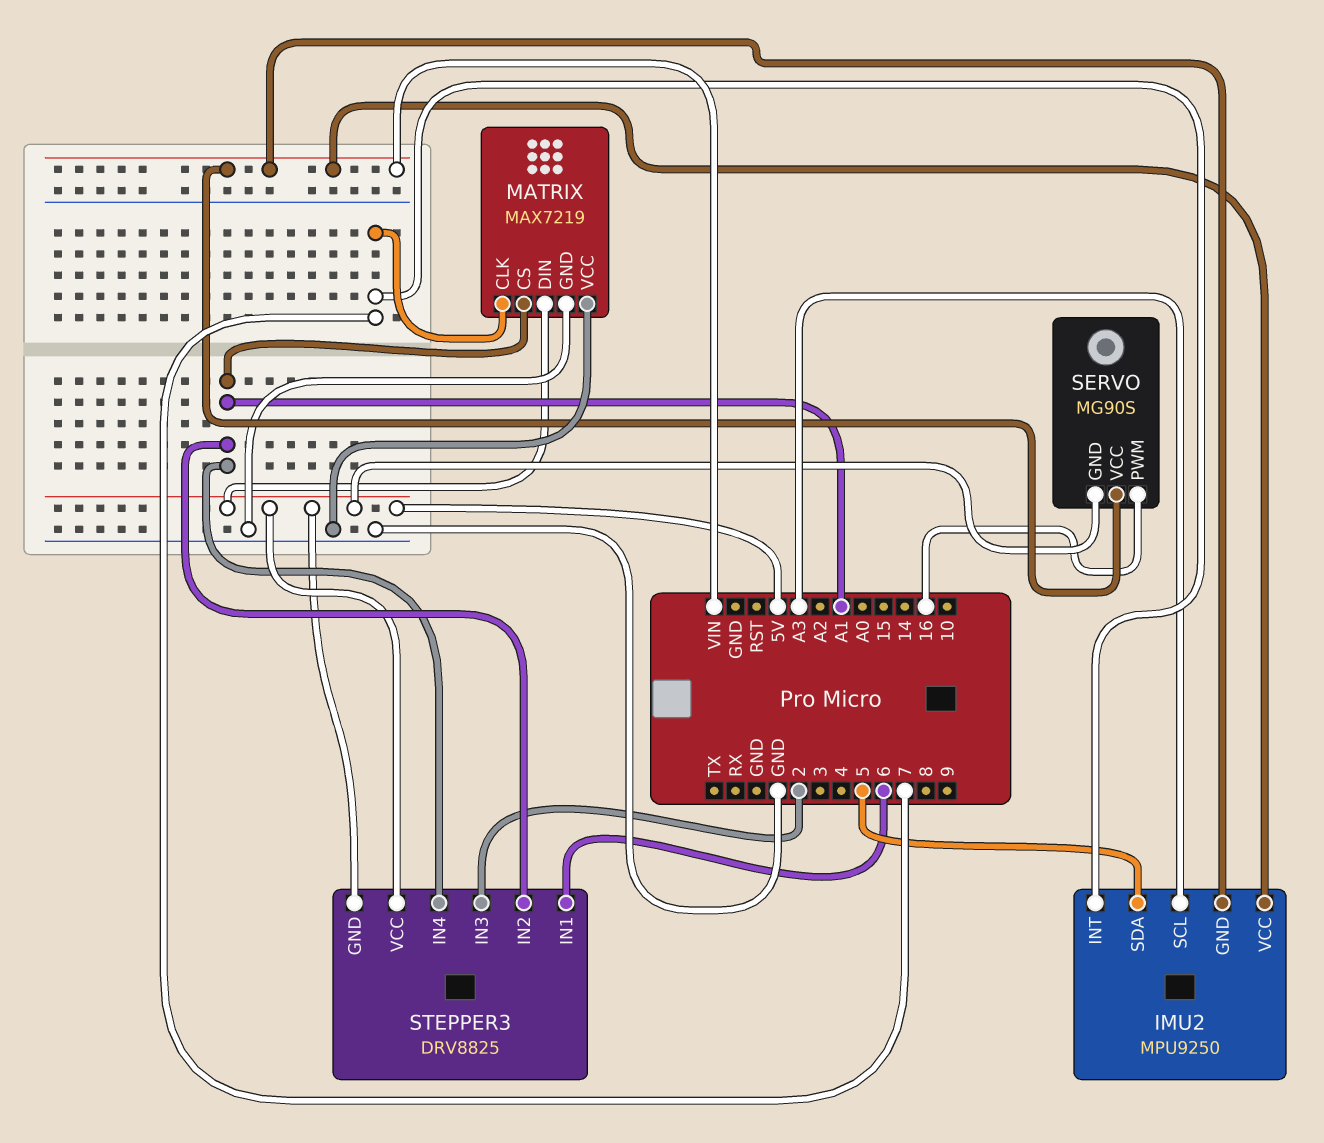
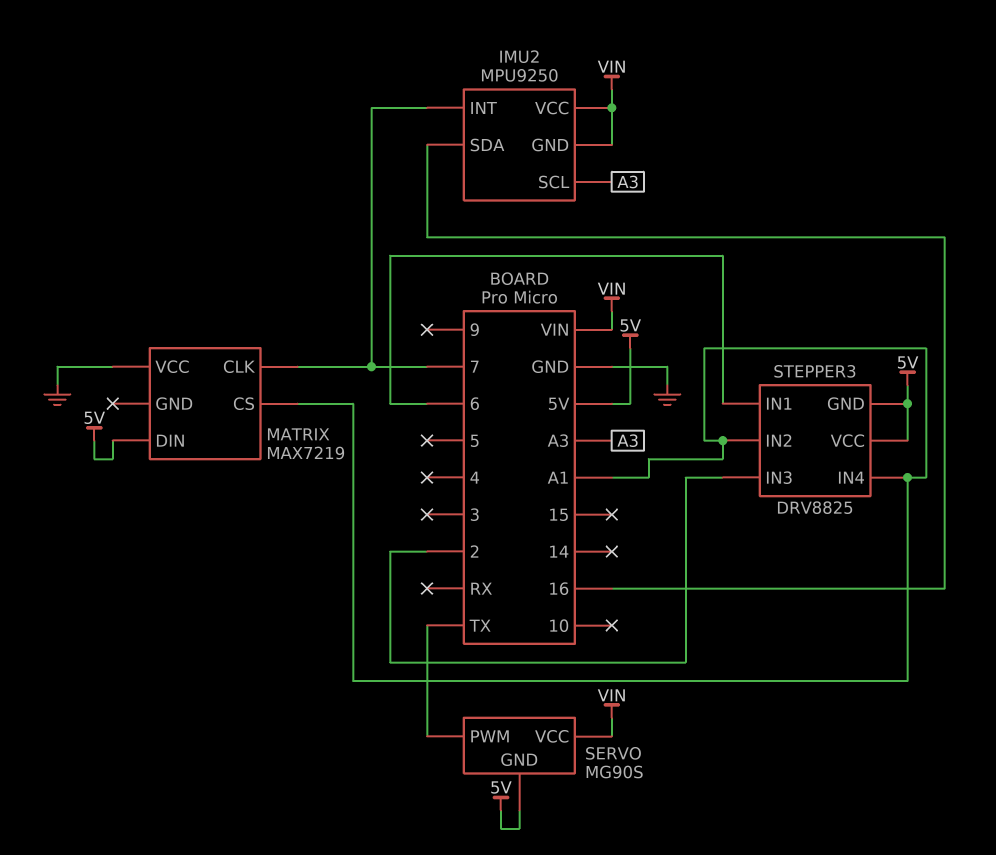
IMU2 pin SDA: 5 -> 16
MATRIX pin GND: GND -> none
SERVO pin PWM: 16 -> TX

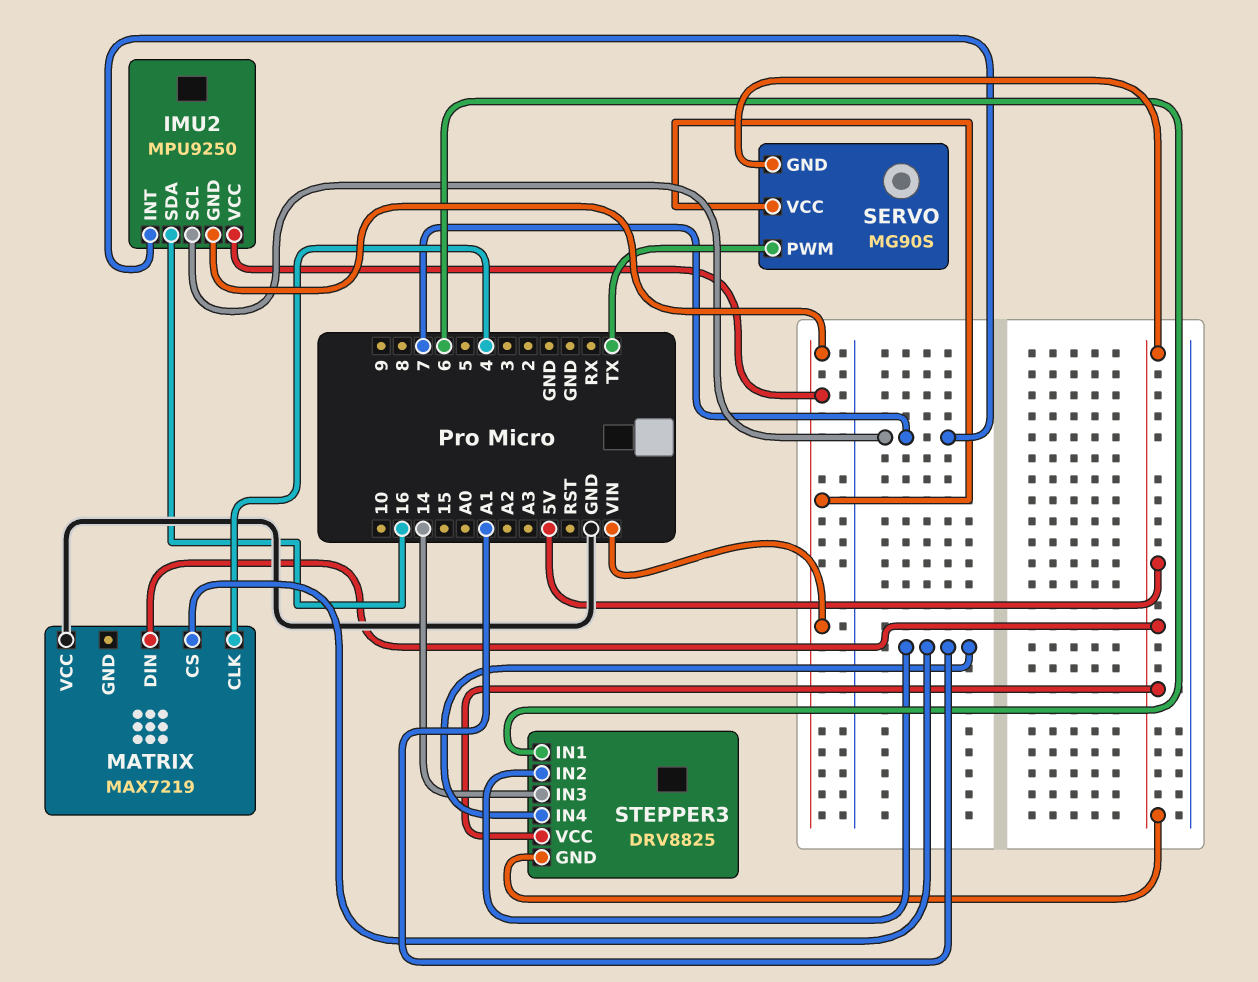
IMU2 pin SCL: A3 -> 7
MATRIX pin CLK: 7 -> 4
STEPPER3 pin IN3: 2 -> 14

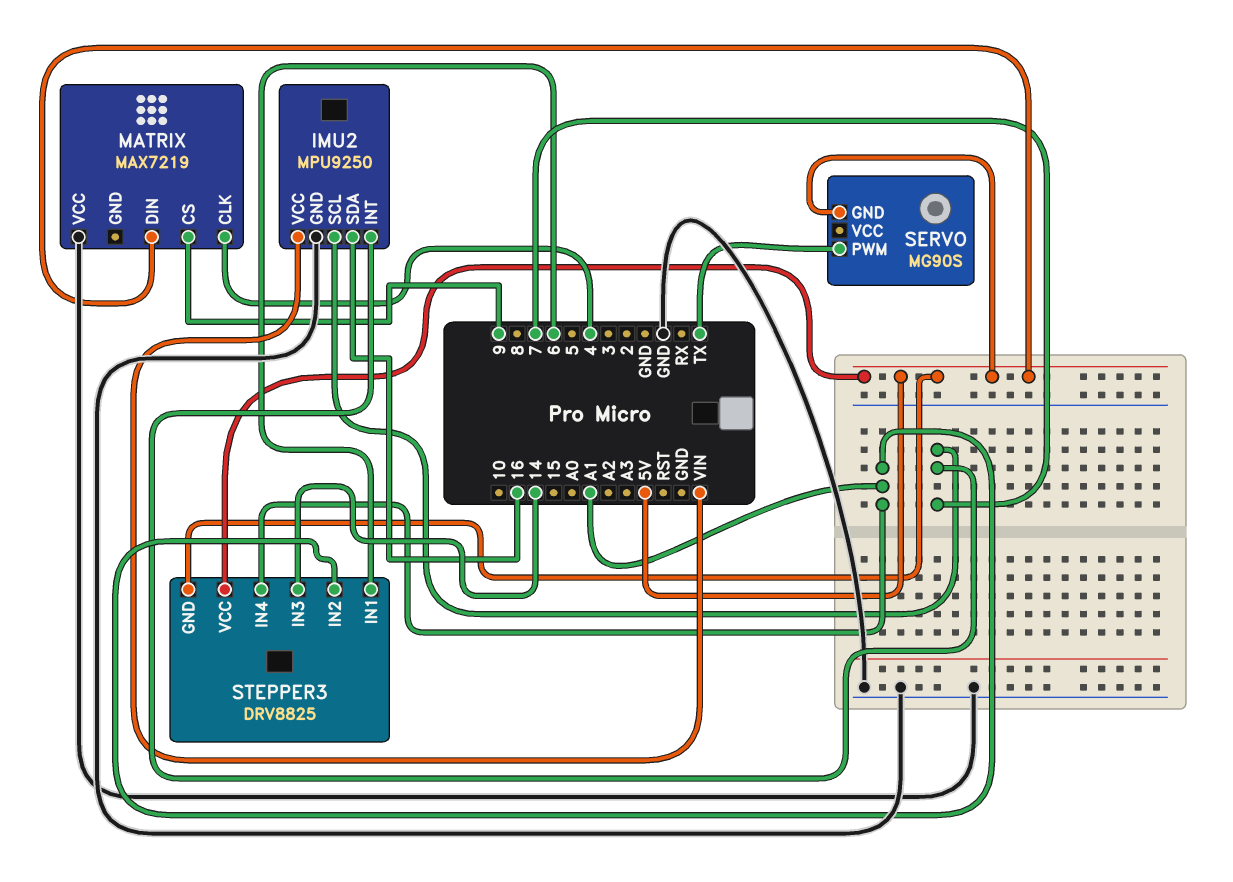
IMU2 pin GND: VIN -> GND
MATRIX pin CS: A1 -> 9
SERVO pin VCC: VIN -> none

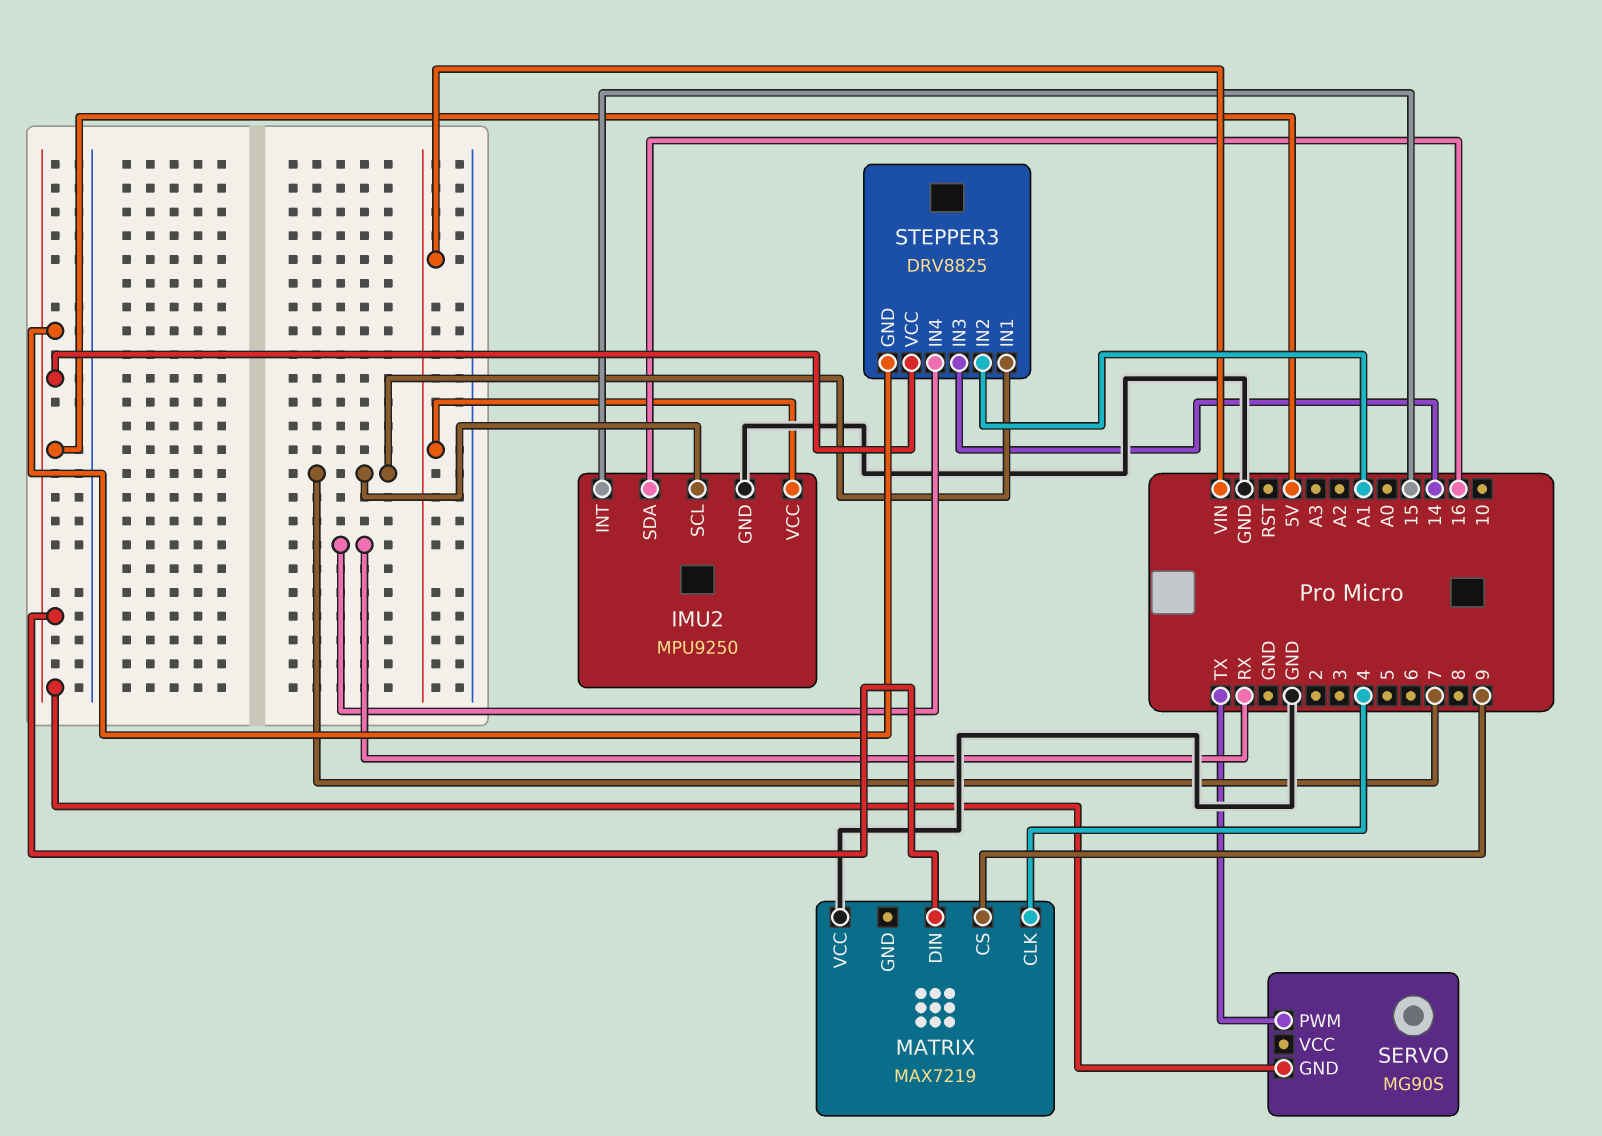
IMU2 pin INT: 7 -> 15
STEPPER3 pin IN1: 6 -> 7
STEPPER3 pin IN4: A1 -> RX

